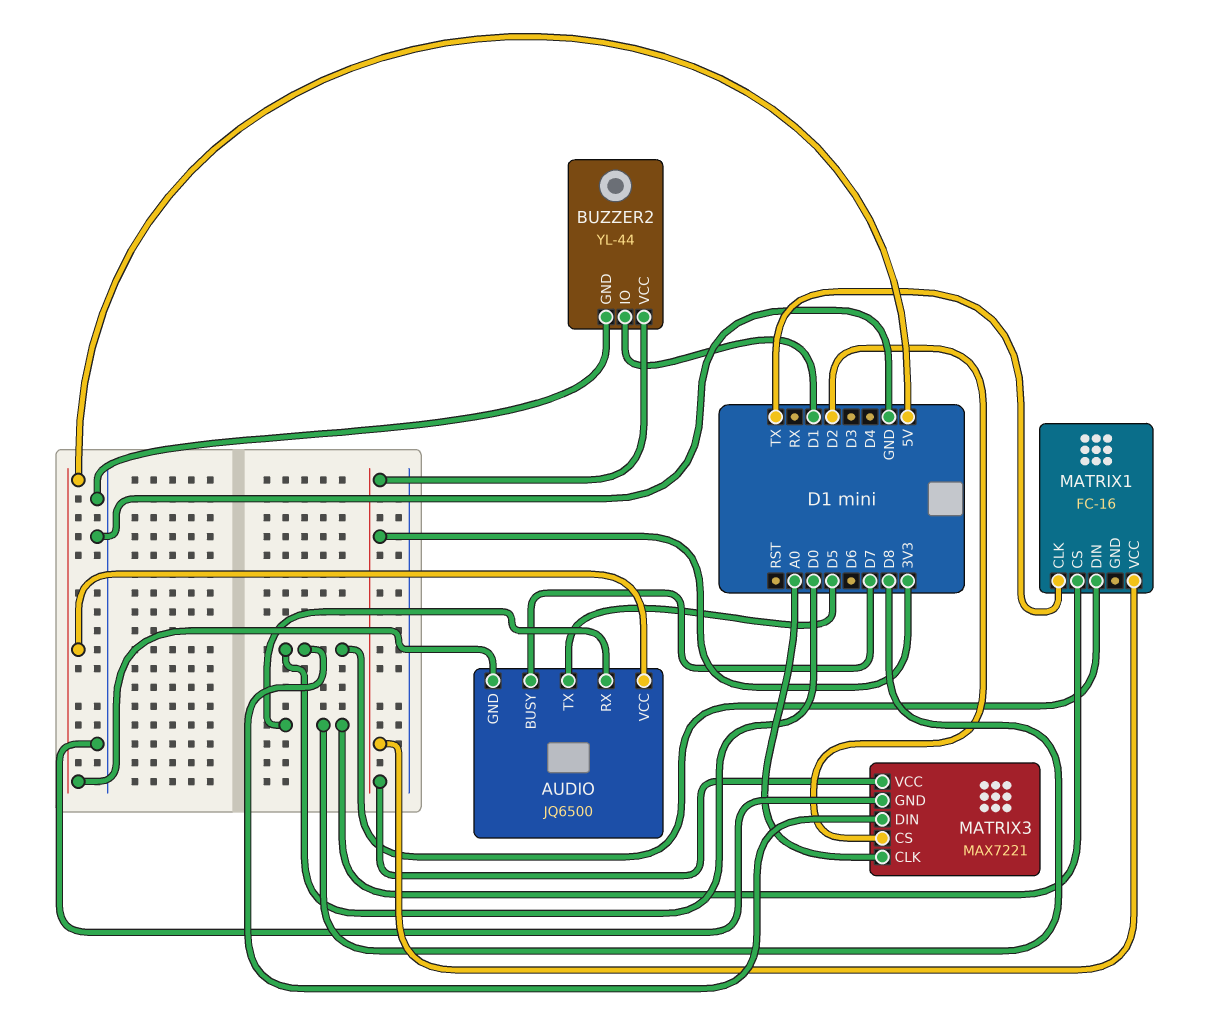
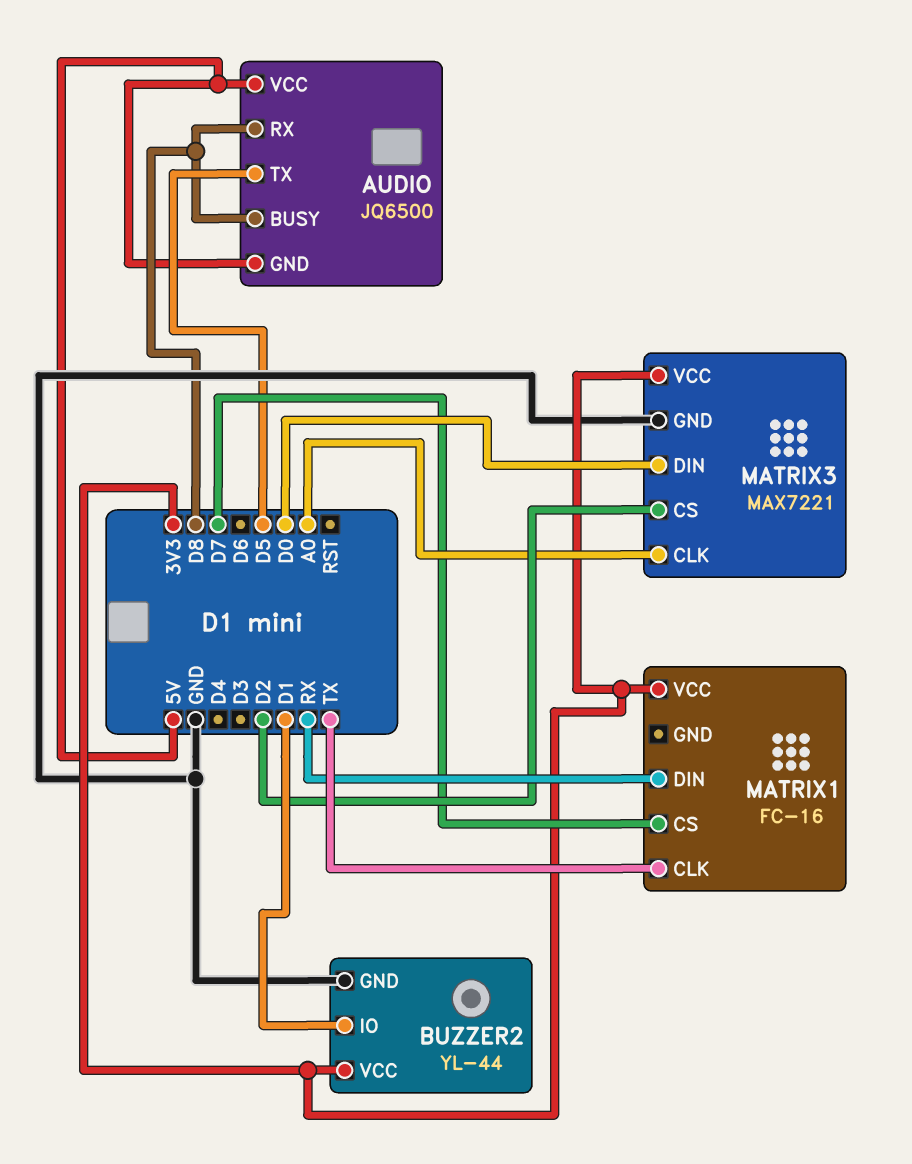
AUDIO pin BUSY: D7 -> D8
MATRIX1 pin CS: D8 -> D7
MATRIX1 pin DIN: D0 -> RX

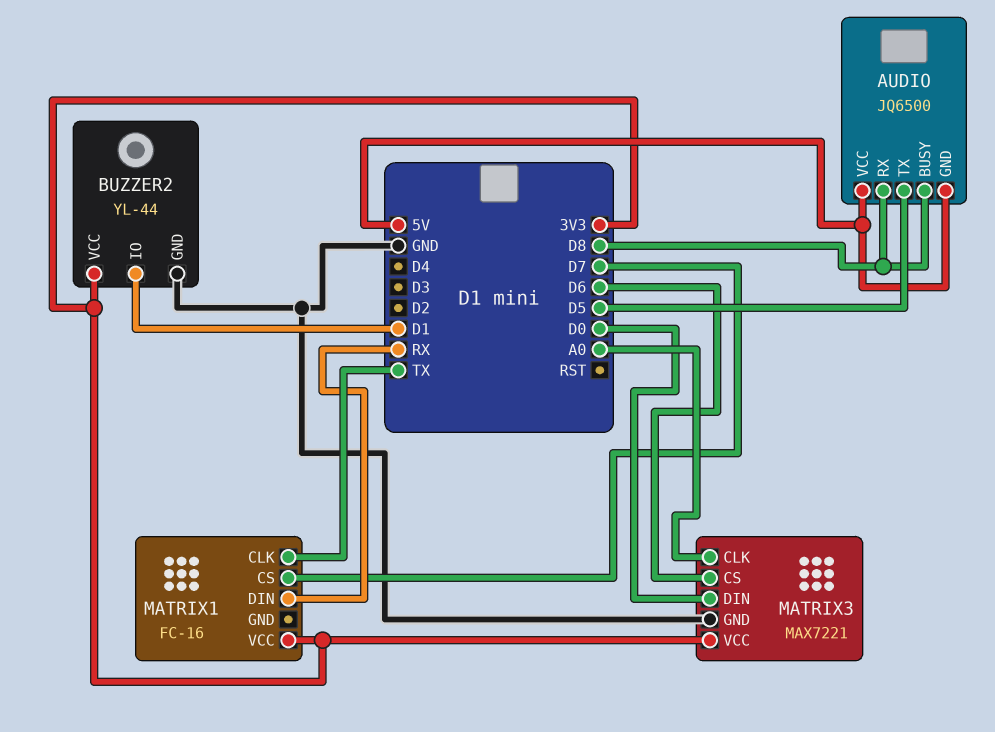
MATRIX3 pin CS: D2 -> D6

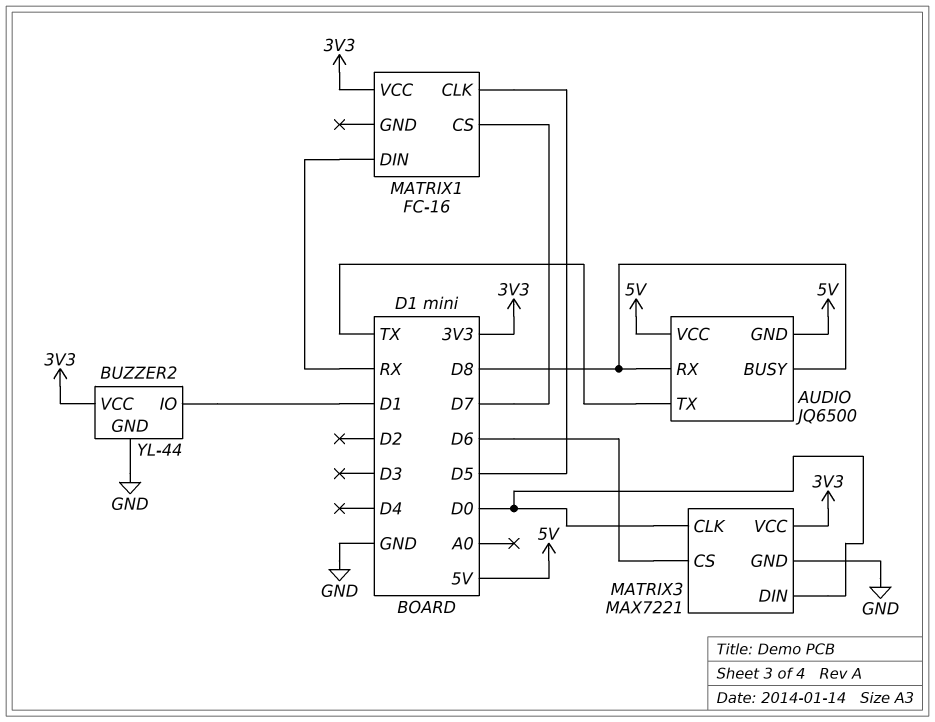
AUDIO pin TX: D5 -> TX
MATRIX1 pin CLK: TX -> D5
MATRIX3 pin CLK: A0 -> D0

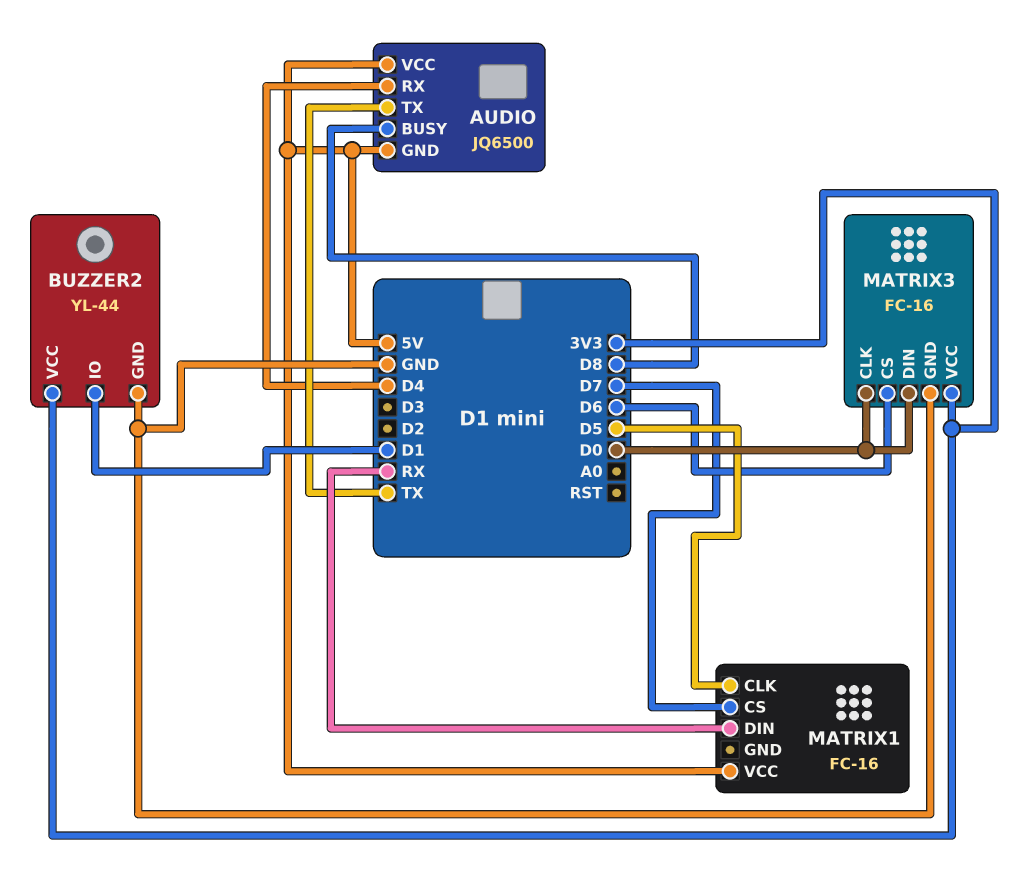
AUDIO pin RX: D8 -> D4
MATRIX1 pin VCC: 3V3 -> 5V
MATRIX3: MAX7221 -> FC-16

